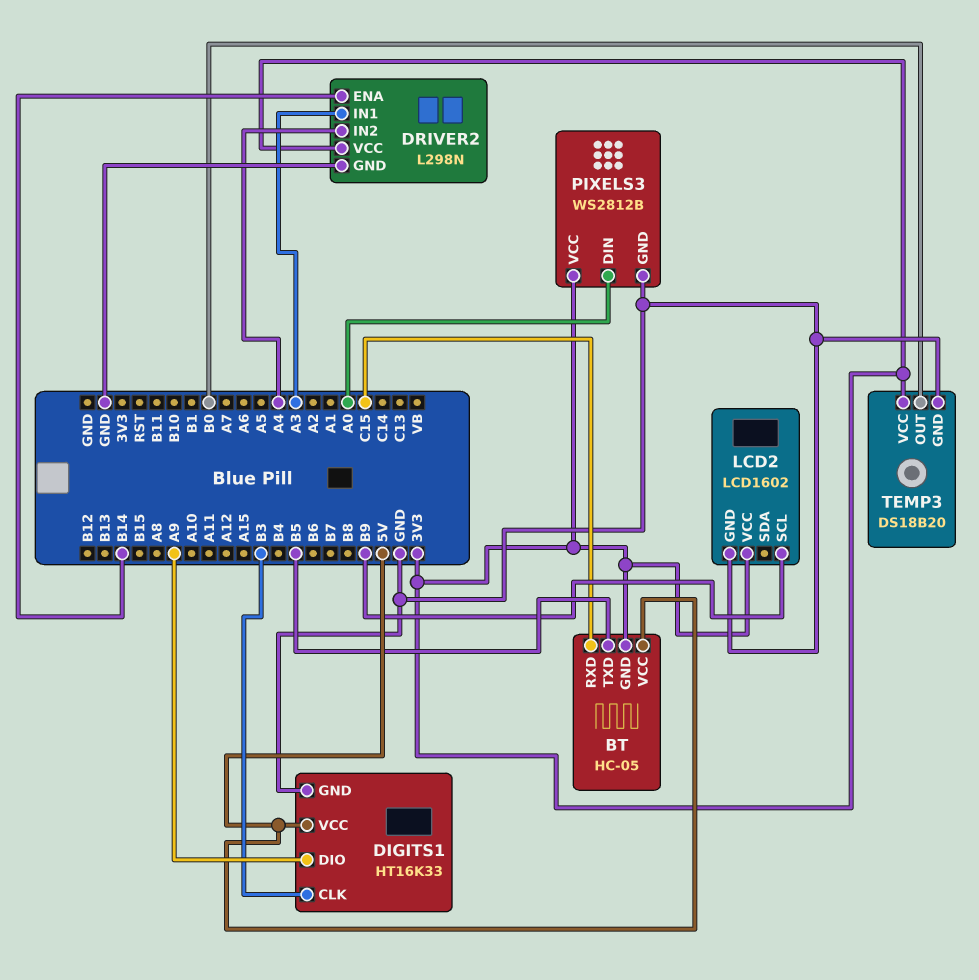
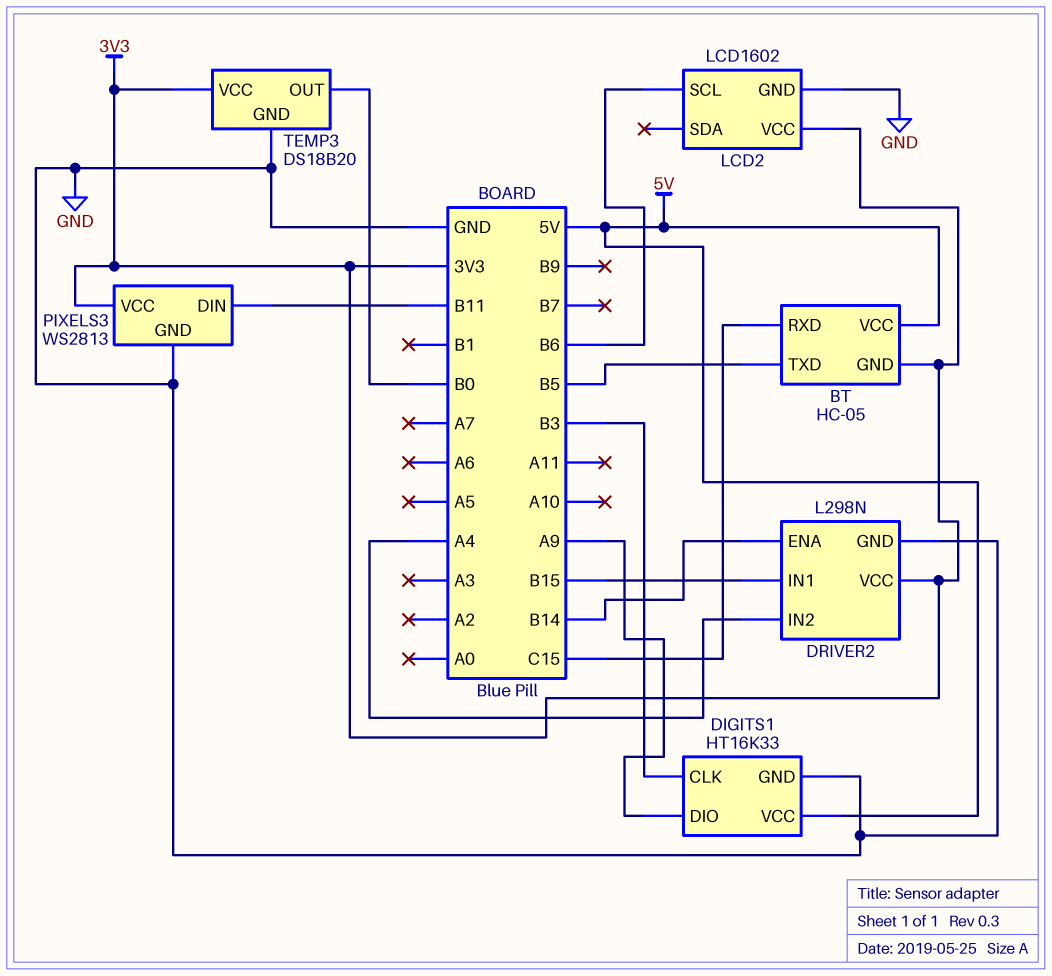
DRIVER2 pin IN1: A3 -> B15
LCD2 pin SCL: B9 -> B6
PIXELS3: WS2812B -> WS2813
PIXELS3 pin DIN: A0 -> B11

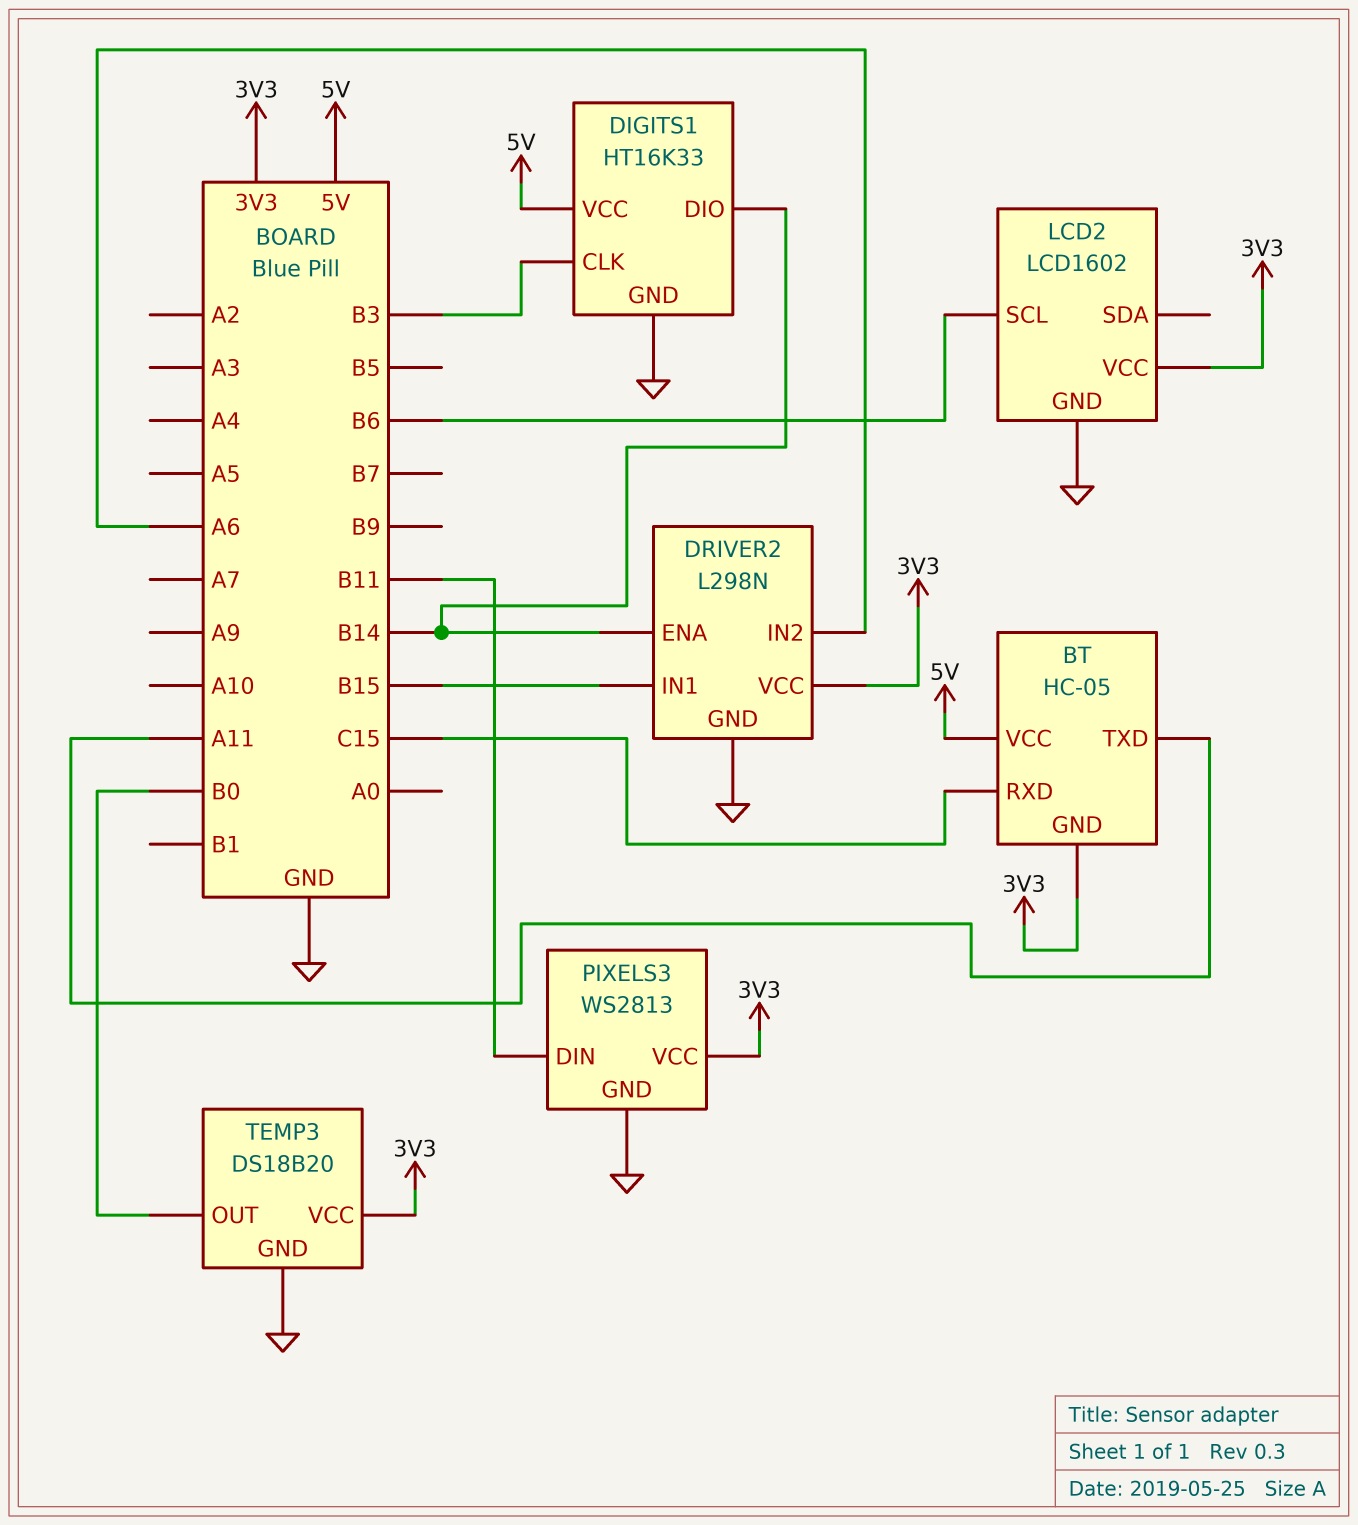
BT pin TXD: B5 -> A11
DIGITS1 pin DIO: A9 -> B14
DRIVER2 pin IN2: A4 -> A6

